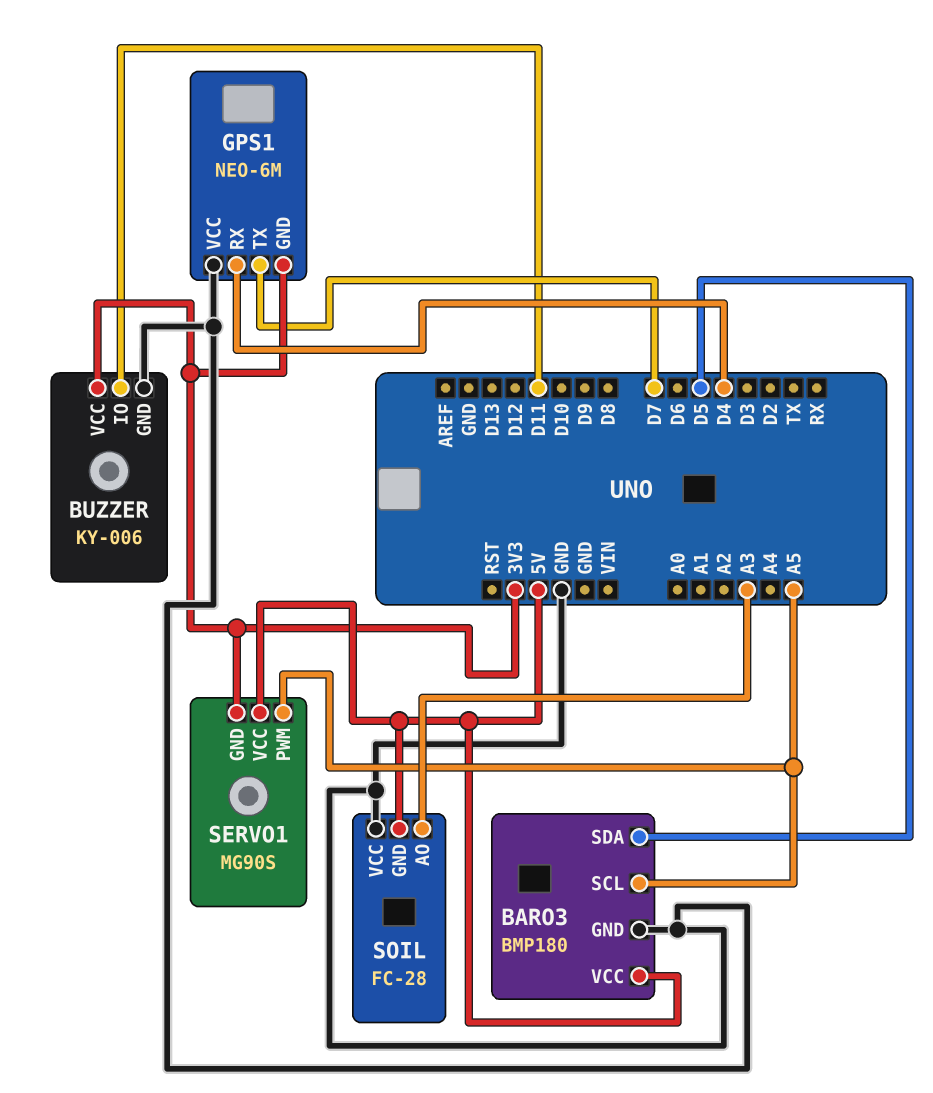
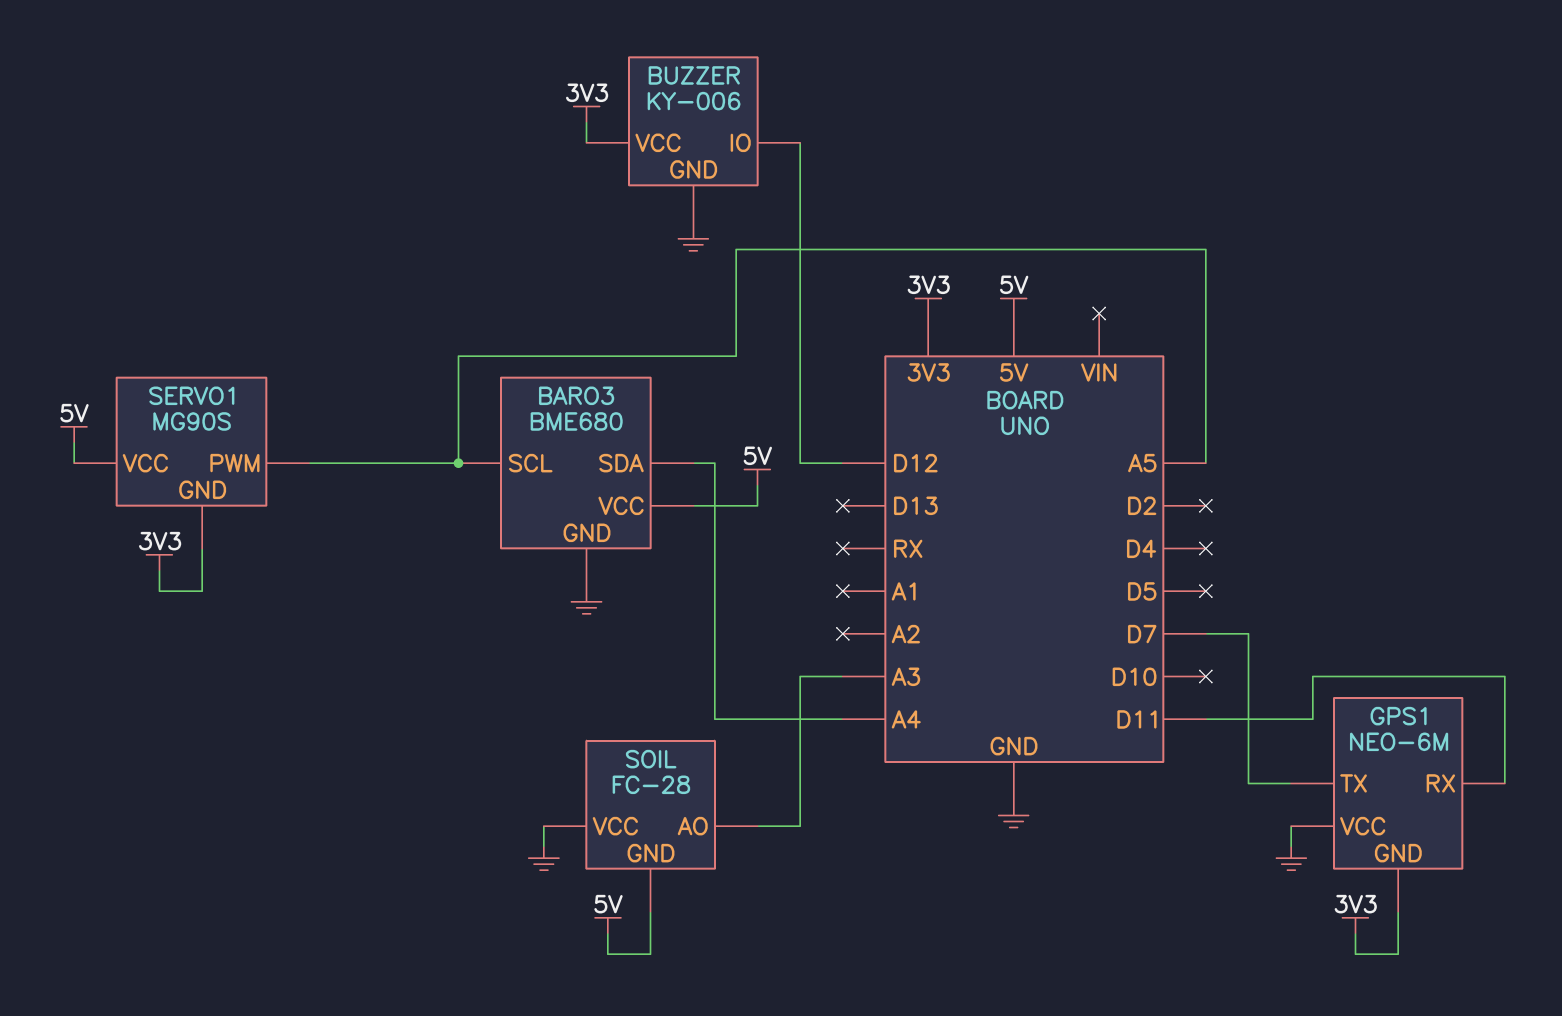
BARO3: BMP180 -> BME680
BARO3 pin SDA: D5 -> A4
BUZZER pin IO: D11 -> D12
GPS1 pin RX: D4 -> D11

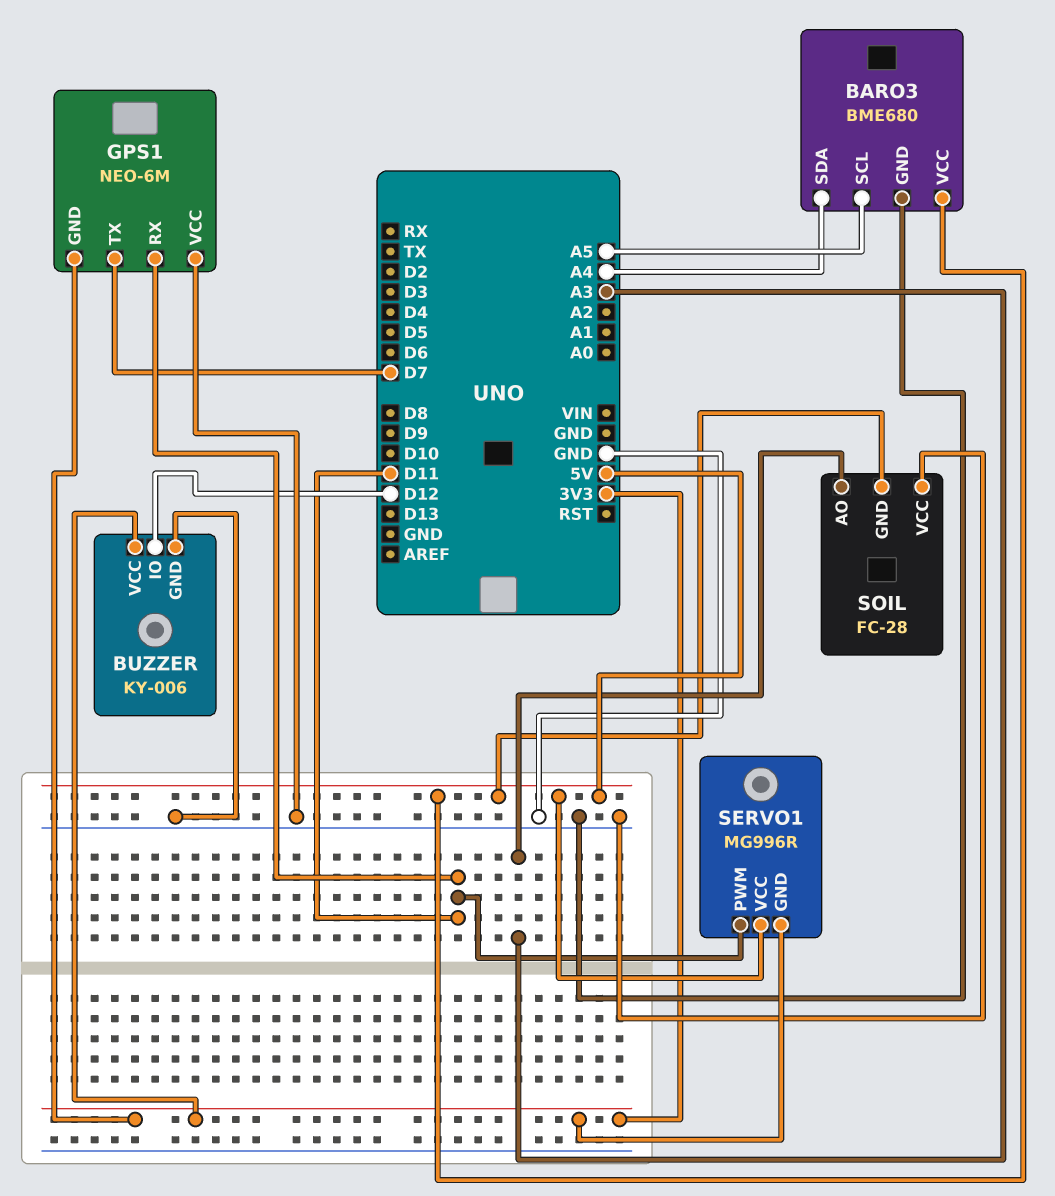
SERVO1: MG90S -> MG996R
SERVO1 pin PWM: A5 -> D11

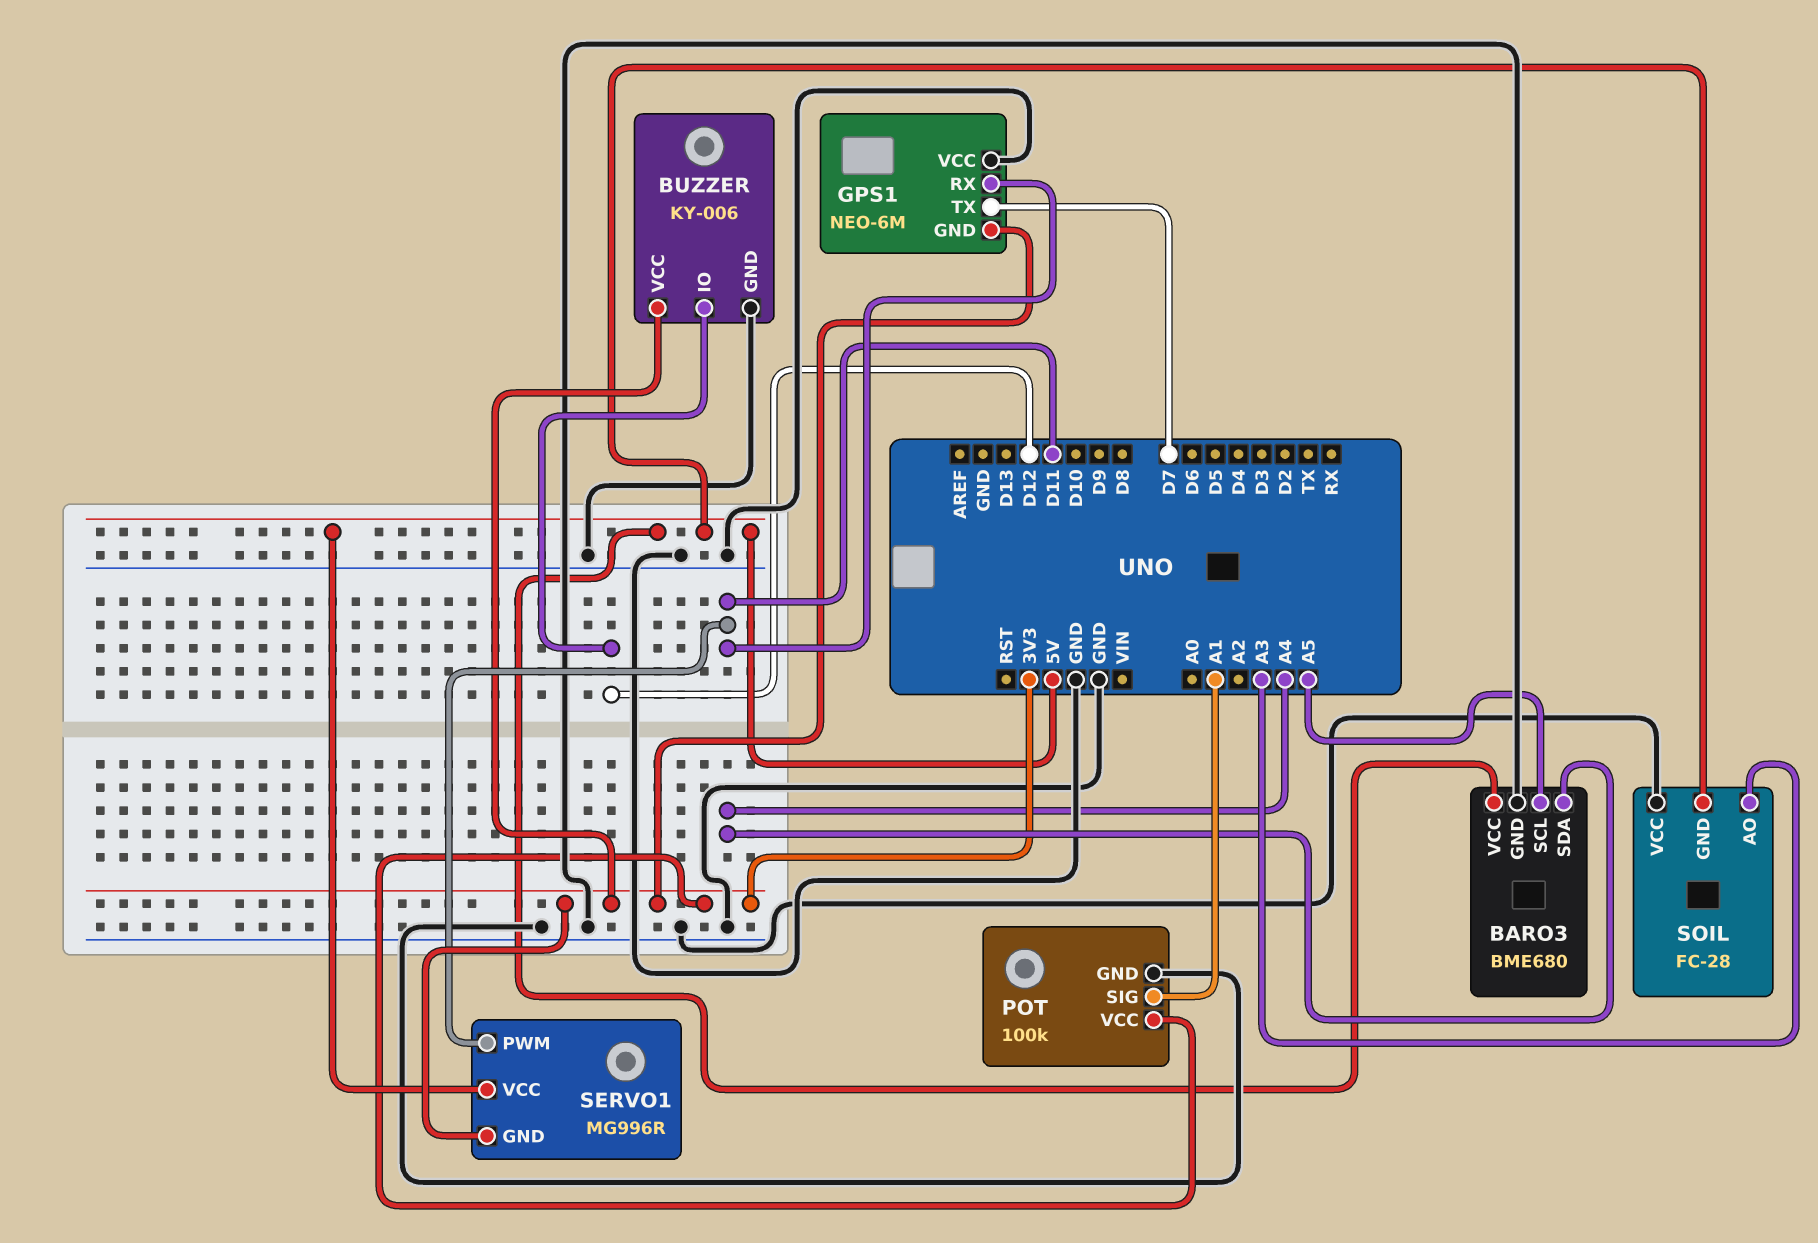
POT: none -> 100k
POT pin GND: none -> GND
POT pin SIG: none -> A1
POT pin VCC: none -> 3V3

